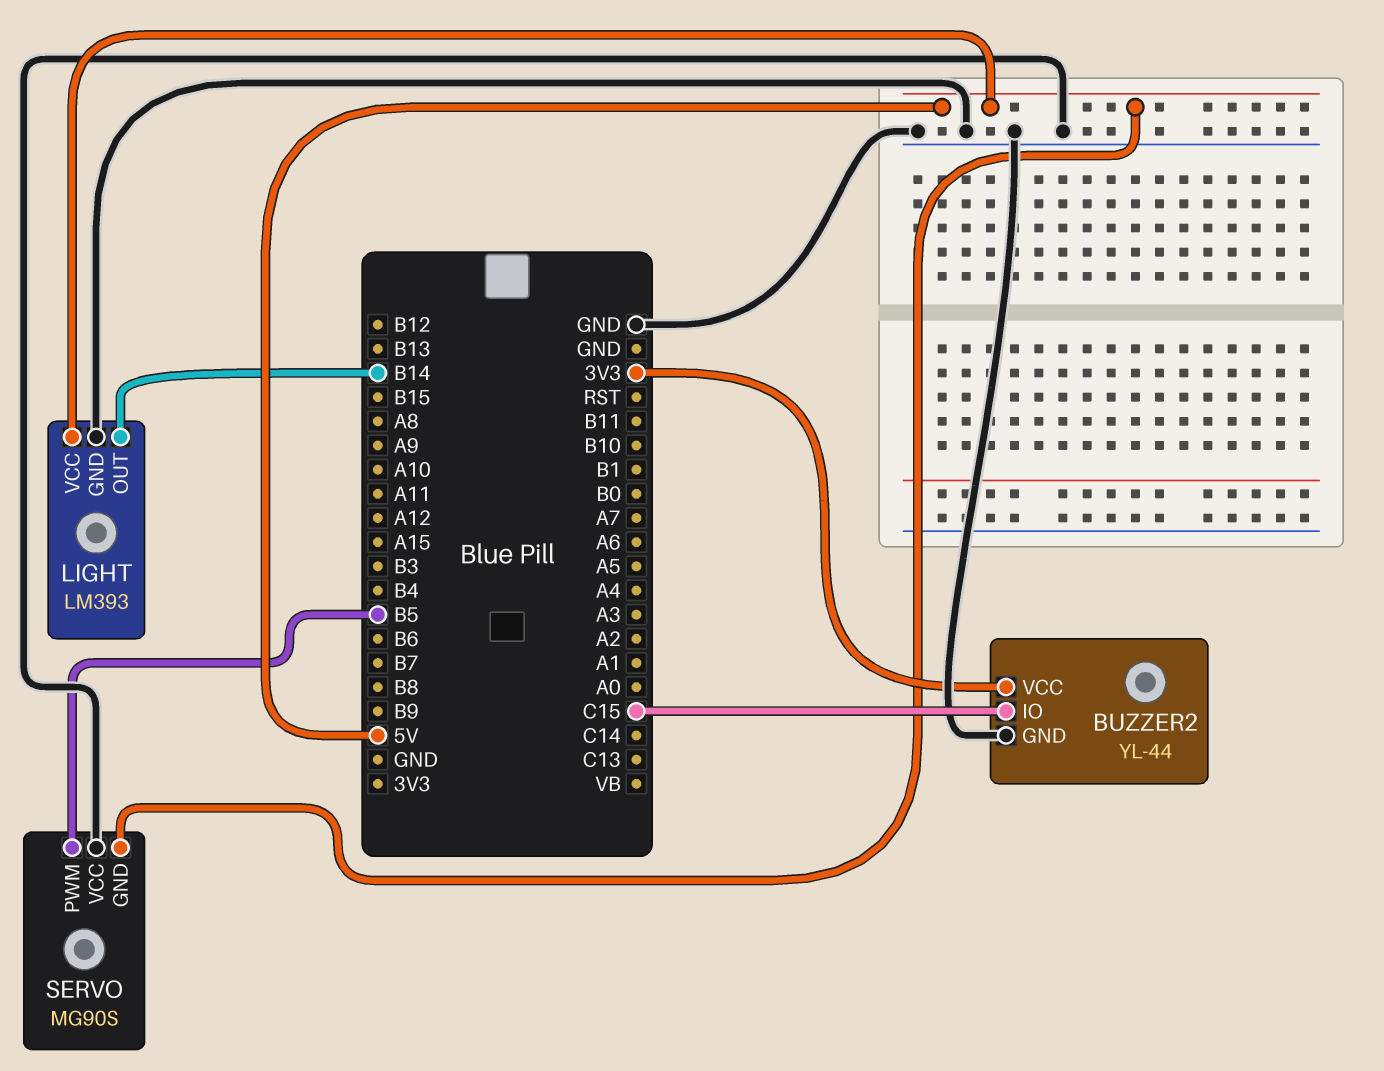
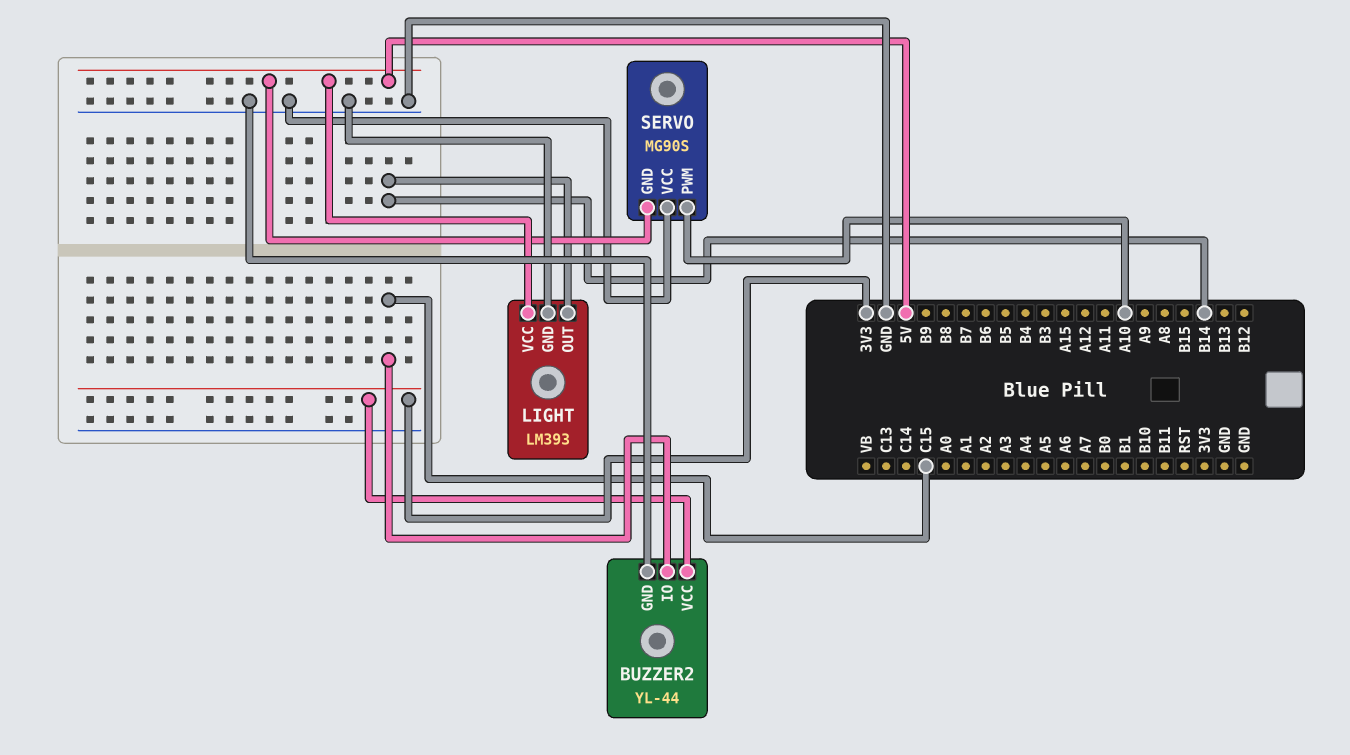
SERVO pin PWM: B5 -> A10

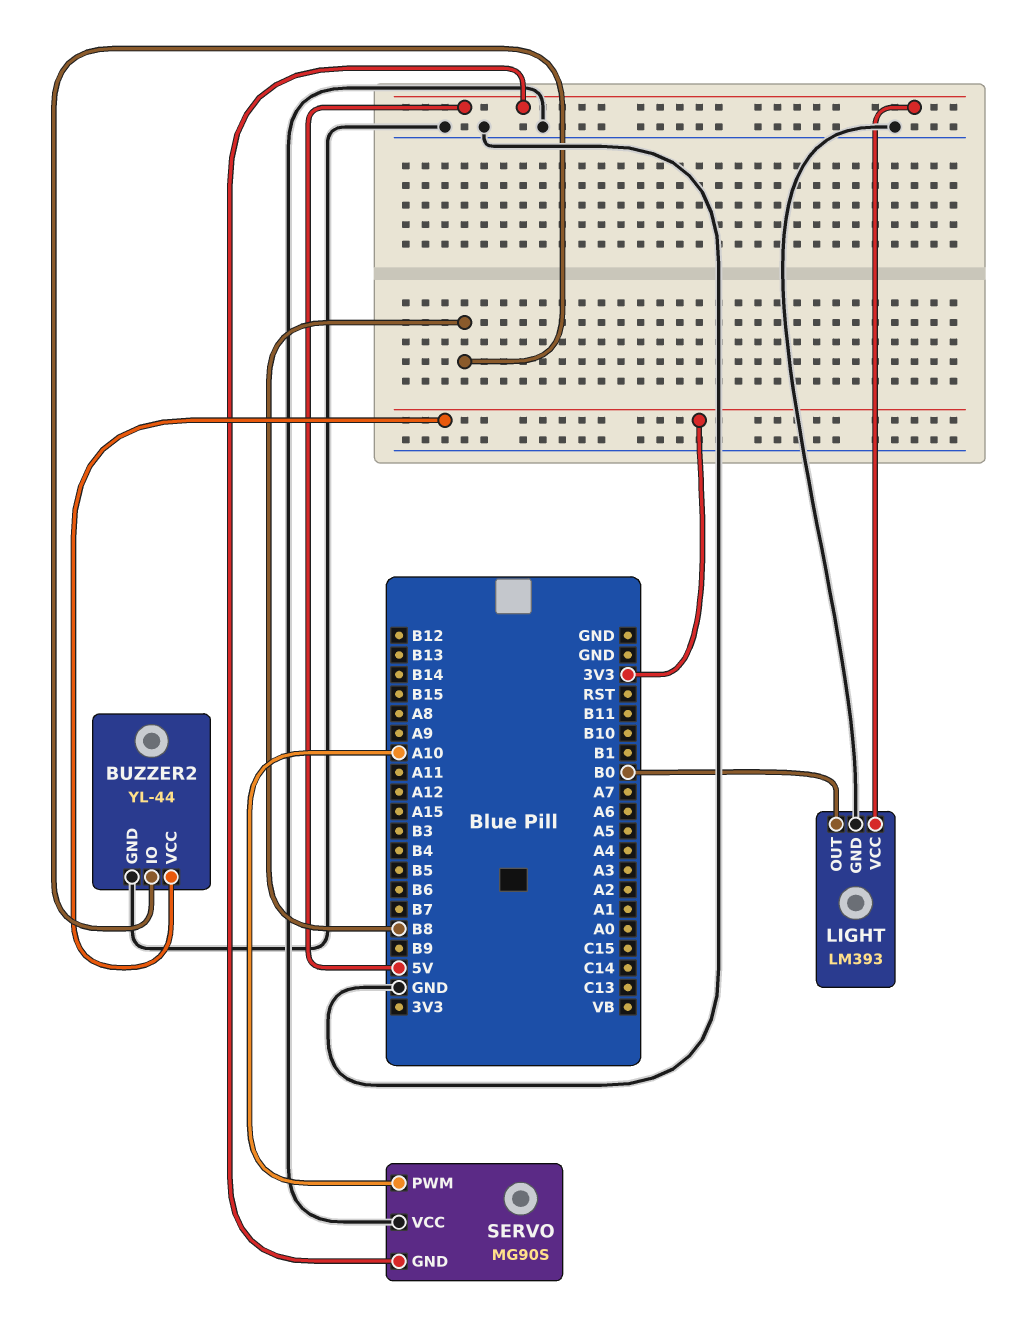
BUZZER2 pin IO: C15 -> B8
LIGHT pin OUT: B14 -> B0

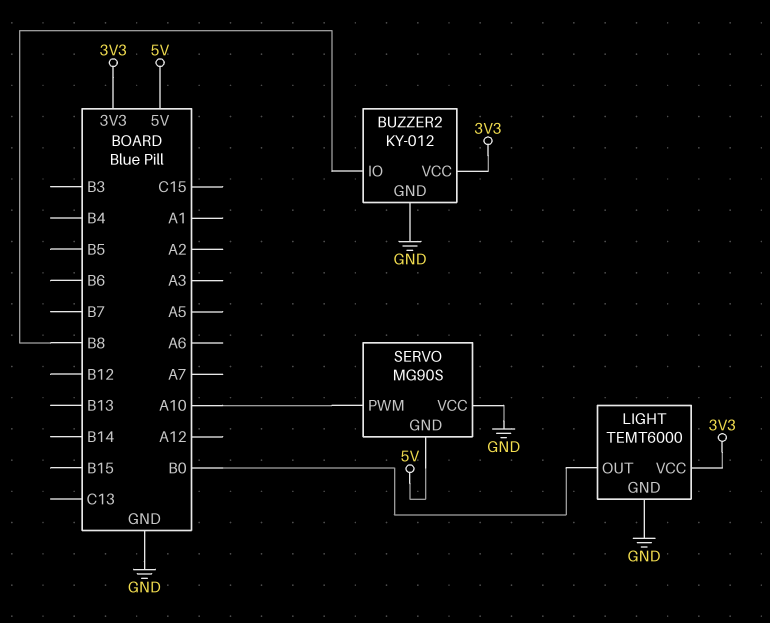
BUZZER2: YL-44 -> KY-012
LIGHT: LM393 -> TEMT6000
LIGHT pin VCC: 5V -> 3V3

